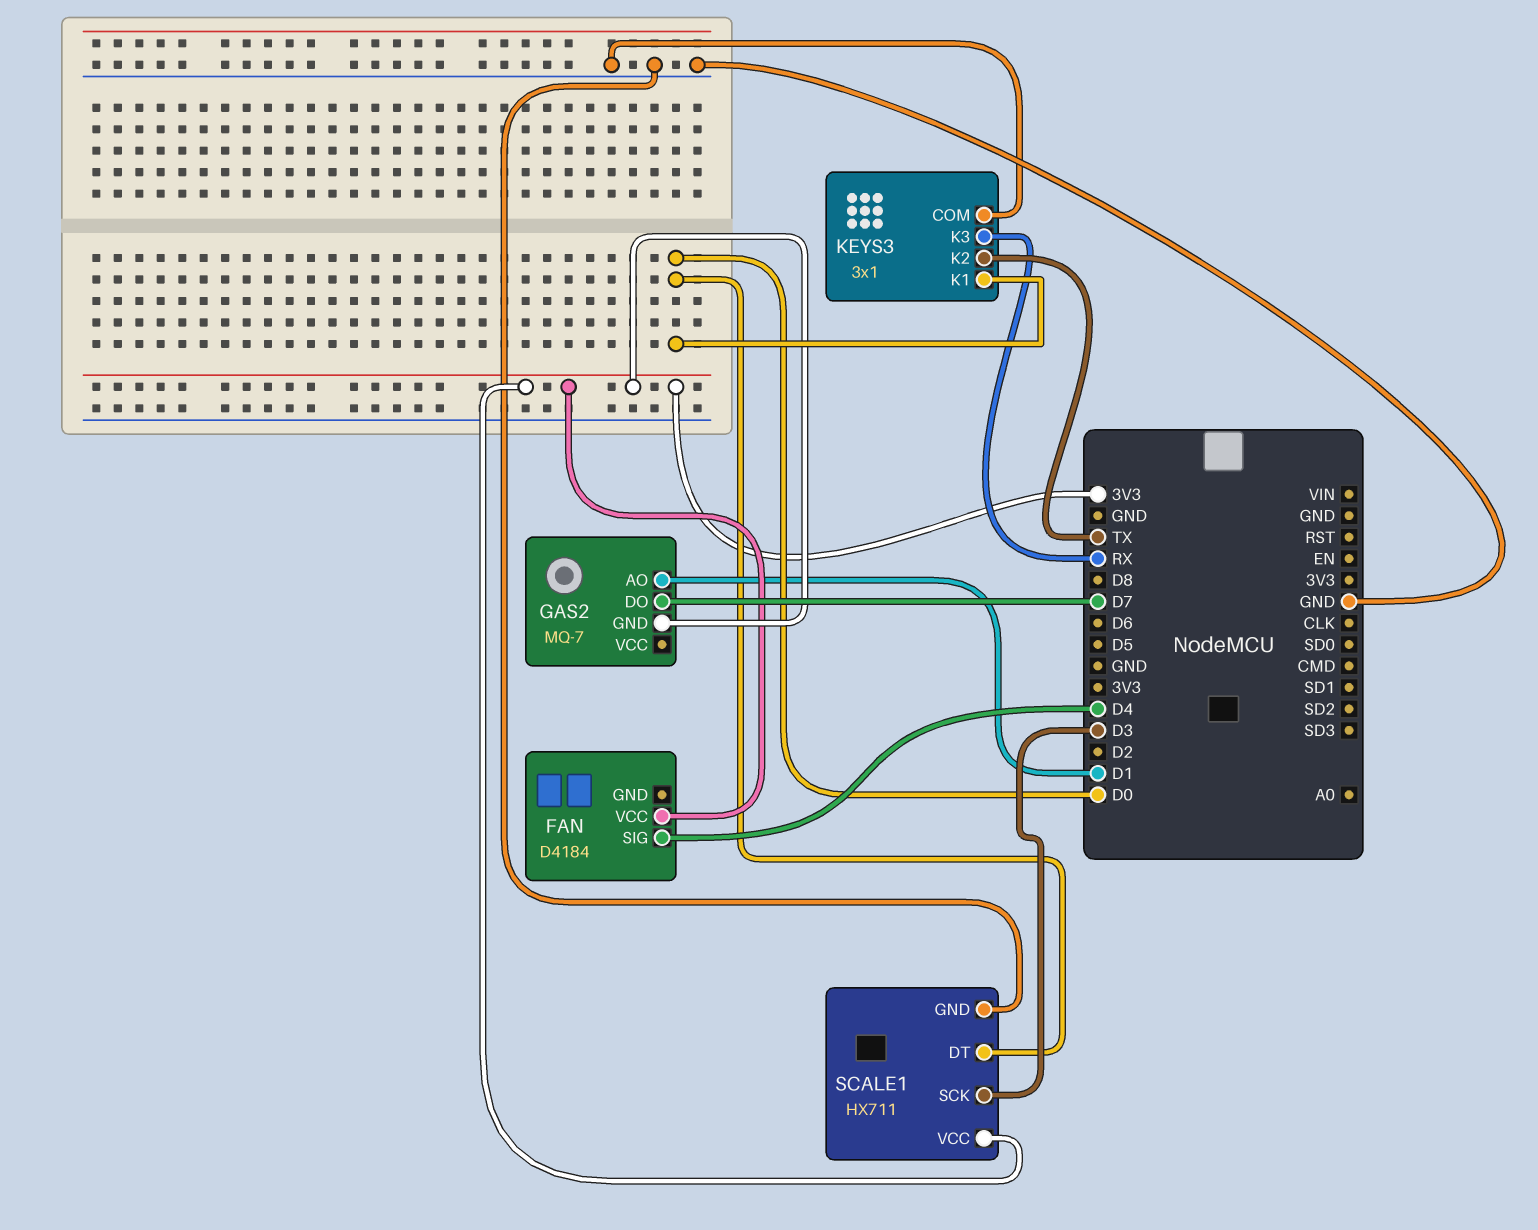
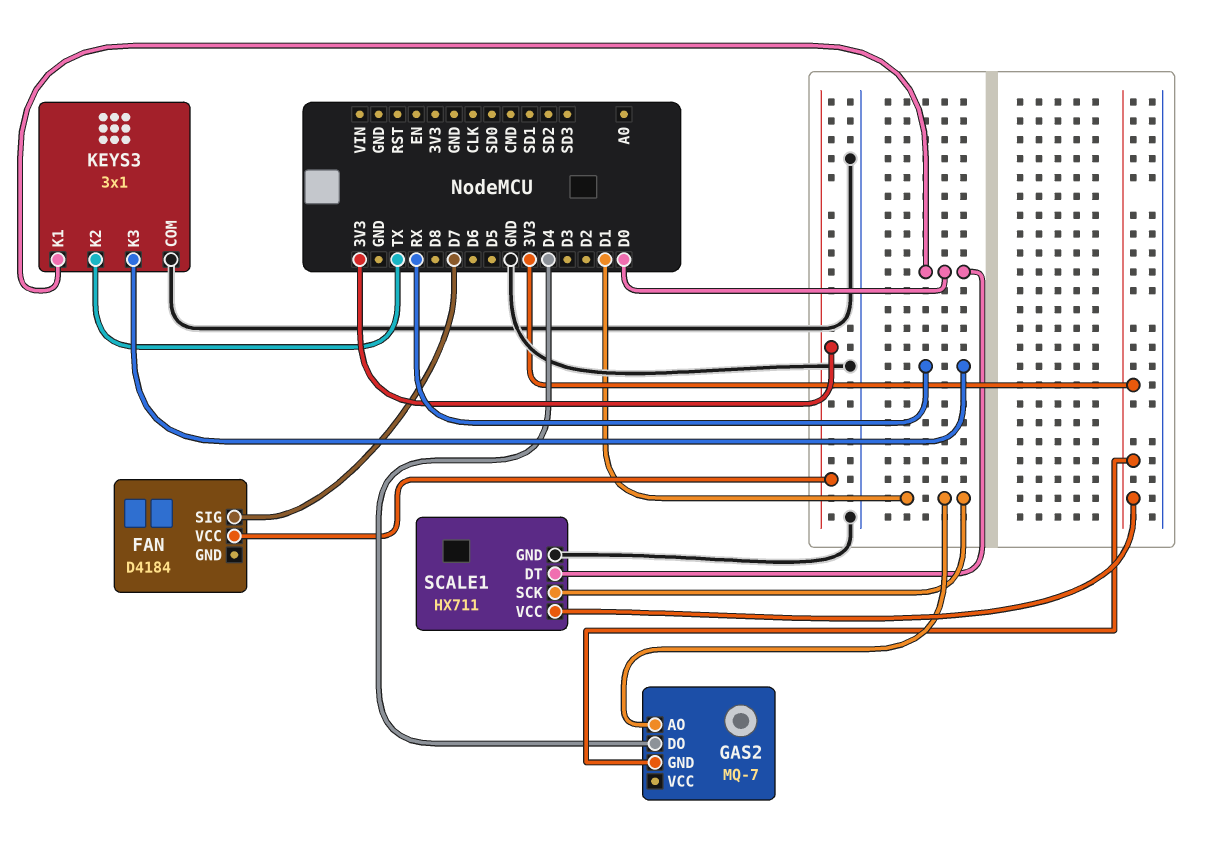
FAN pin SIG: D4 -> D7
GAS2 pin DO: D7 -> D4
SCALE1 pin SCK: D3 -> D1

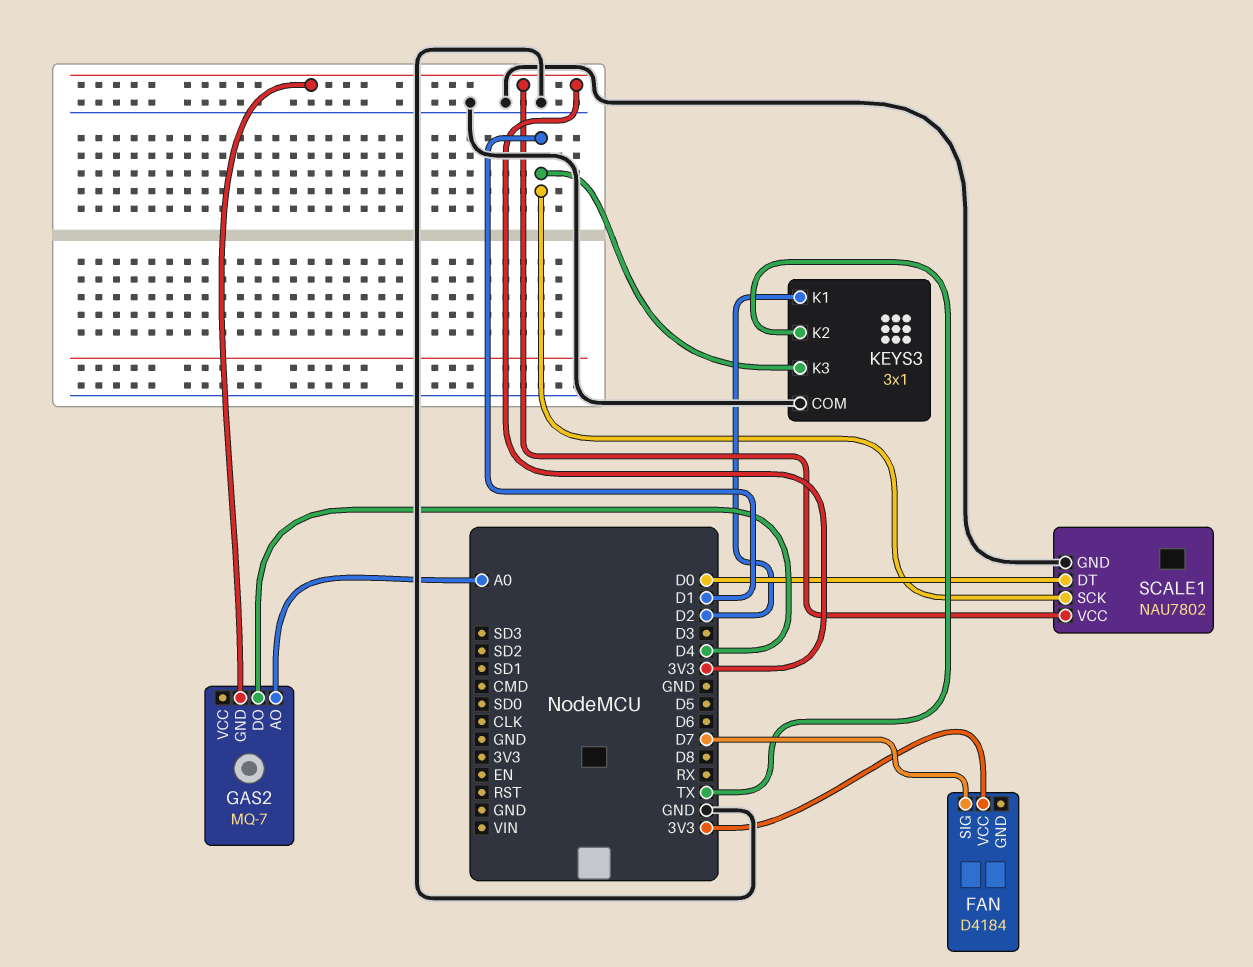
GAS2 pin AO: D1 -> A0
KEYS3 pin K1: D0 -> D2
KEYS3 pin K3: RX -> D1
SCALE1: HX711 -> NAU7802

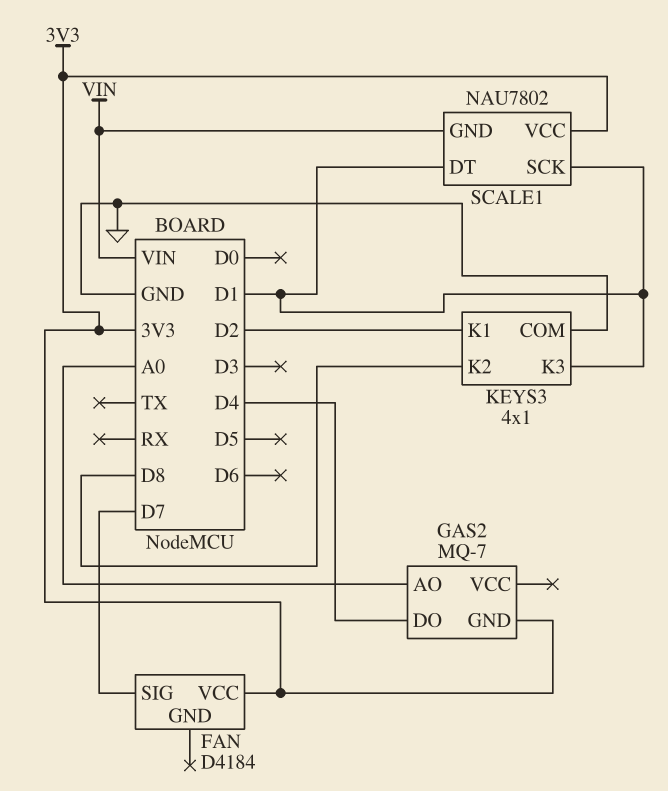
KEYS3: 3x1 -> 4x1
KEYS3 pin K2: TX -> D8
SCALE1 pin DT: D0 -> D1
SCALE1 pin GND: GND -> VIN

